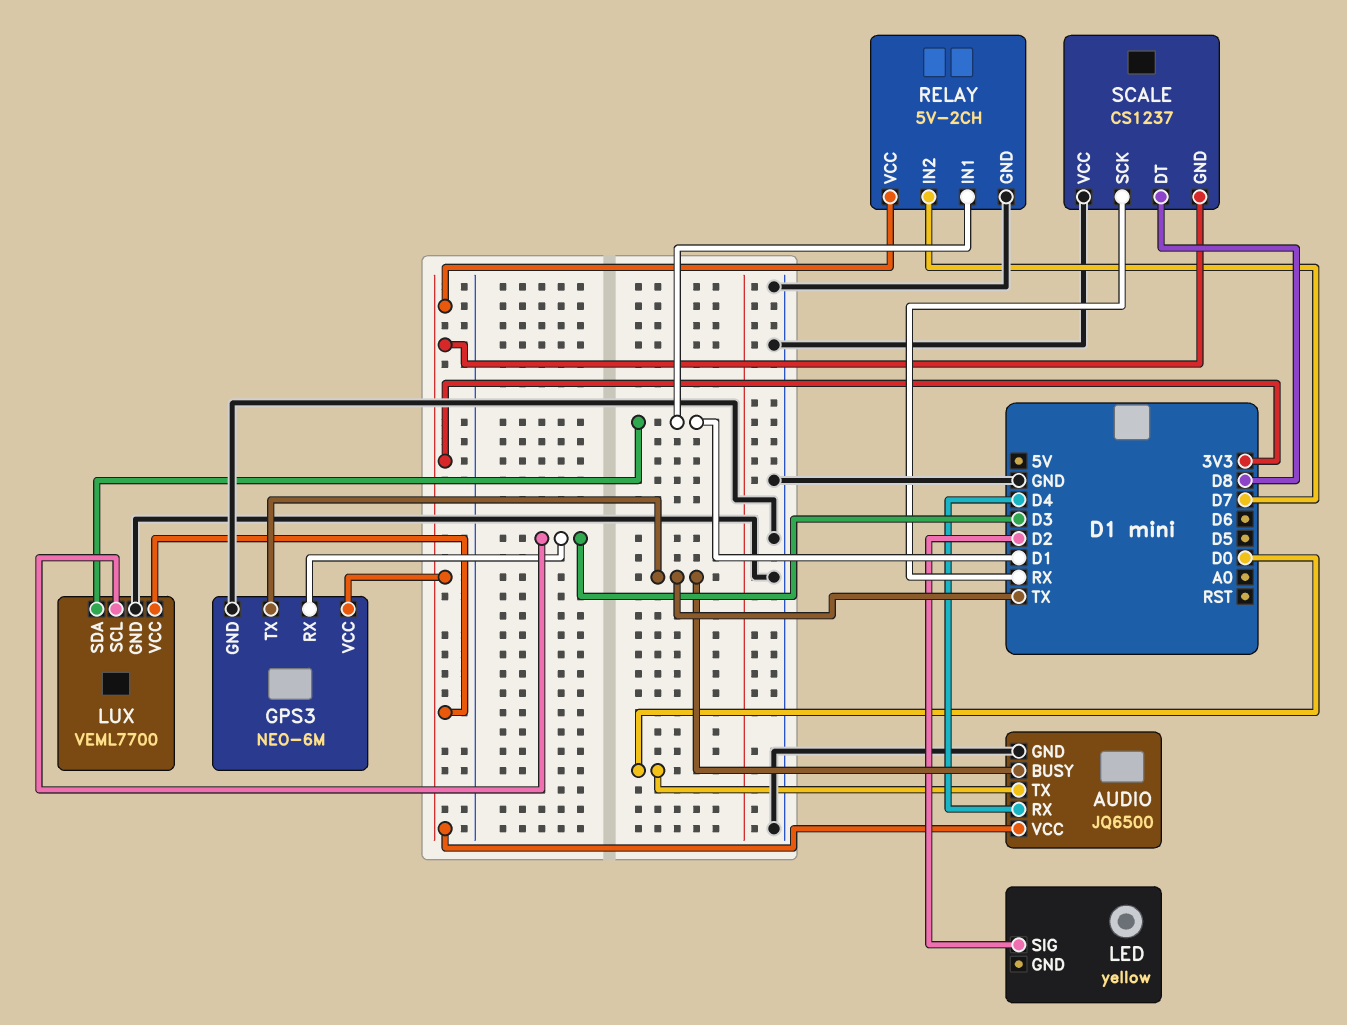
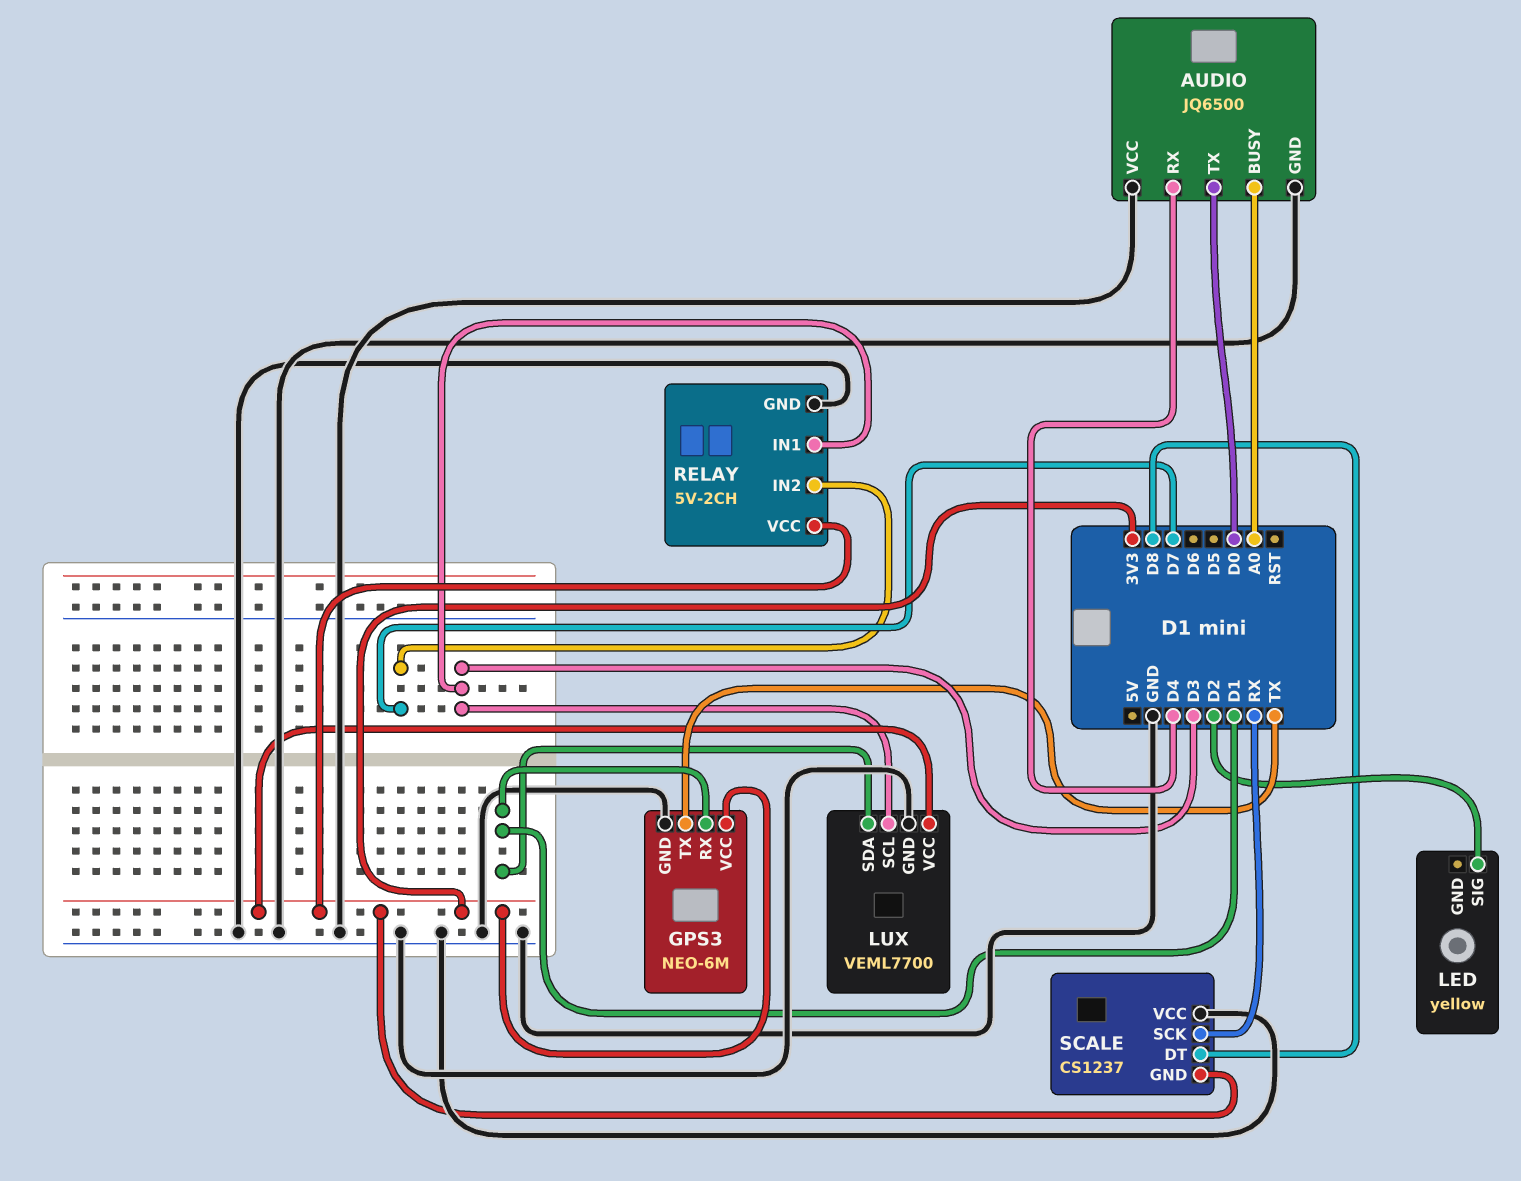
AUDIO pin BUSY: TX -> A0
AUDIO pin VCC: 3V3 -> GND
GPS3 pin RX: D3 -> D1
RELAY pin IN1: D1 -> D3

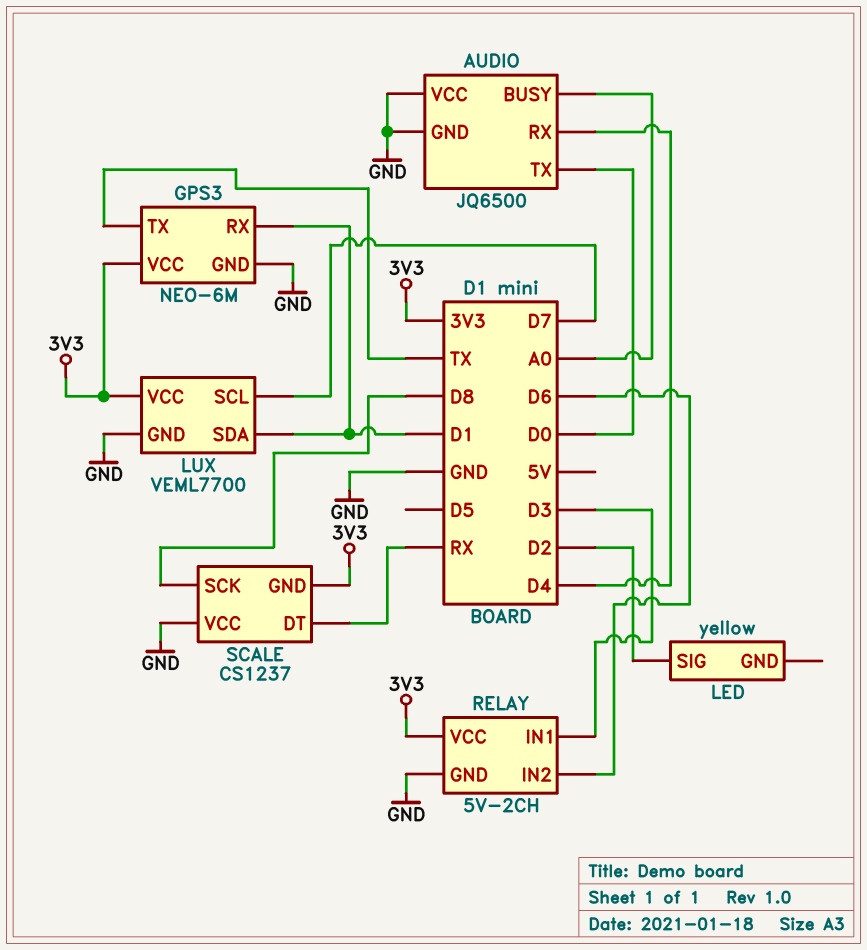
LUX pin SCL: D3 -> D7
RELAY pin IN2: D7 -> D6
SCALE pin DT: D8 -> RX
SCALE pin SCK: RX -> D8

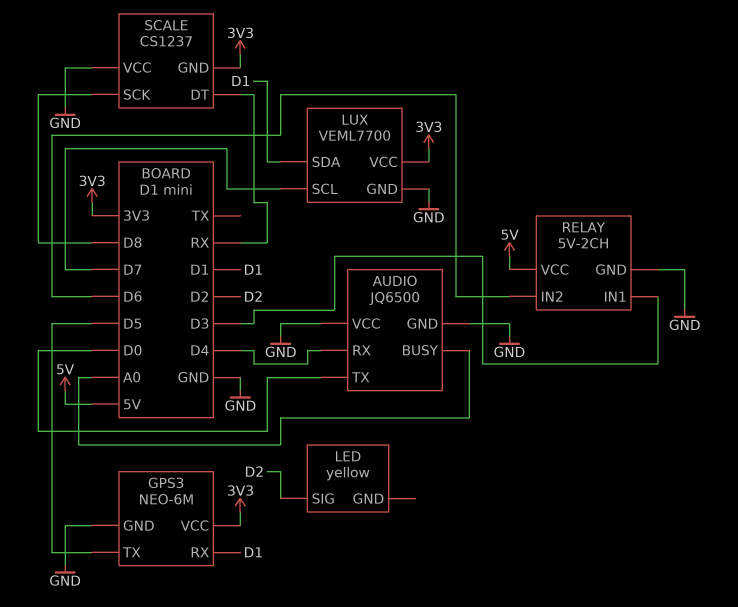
GPS3 pin TX: TX -> D5
RELAY pin VCC: 3V3 -> 5V

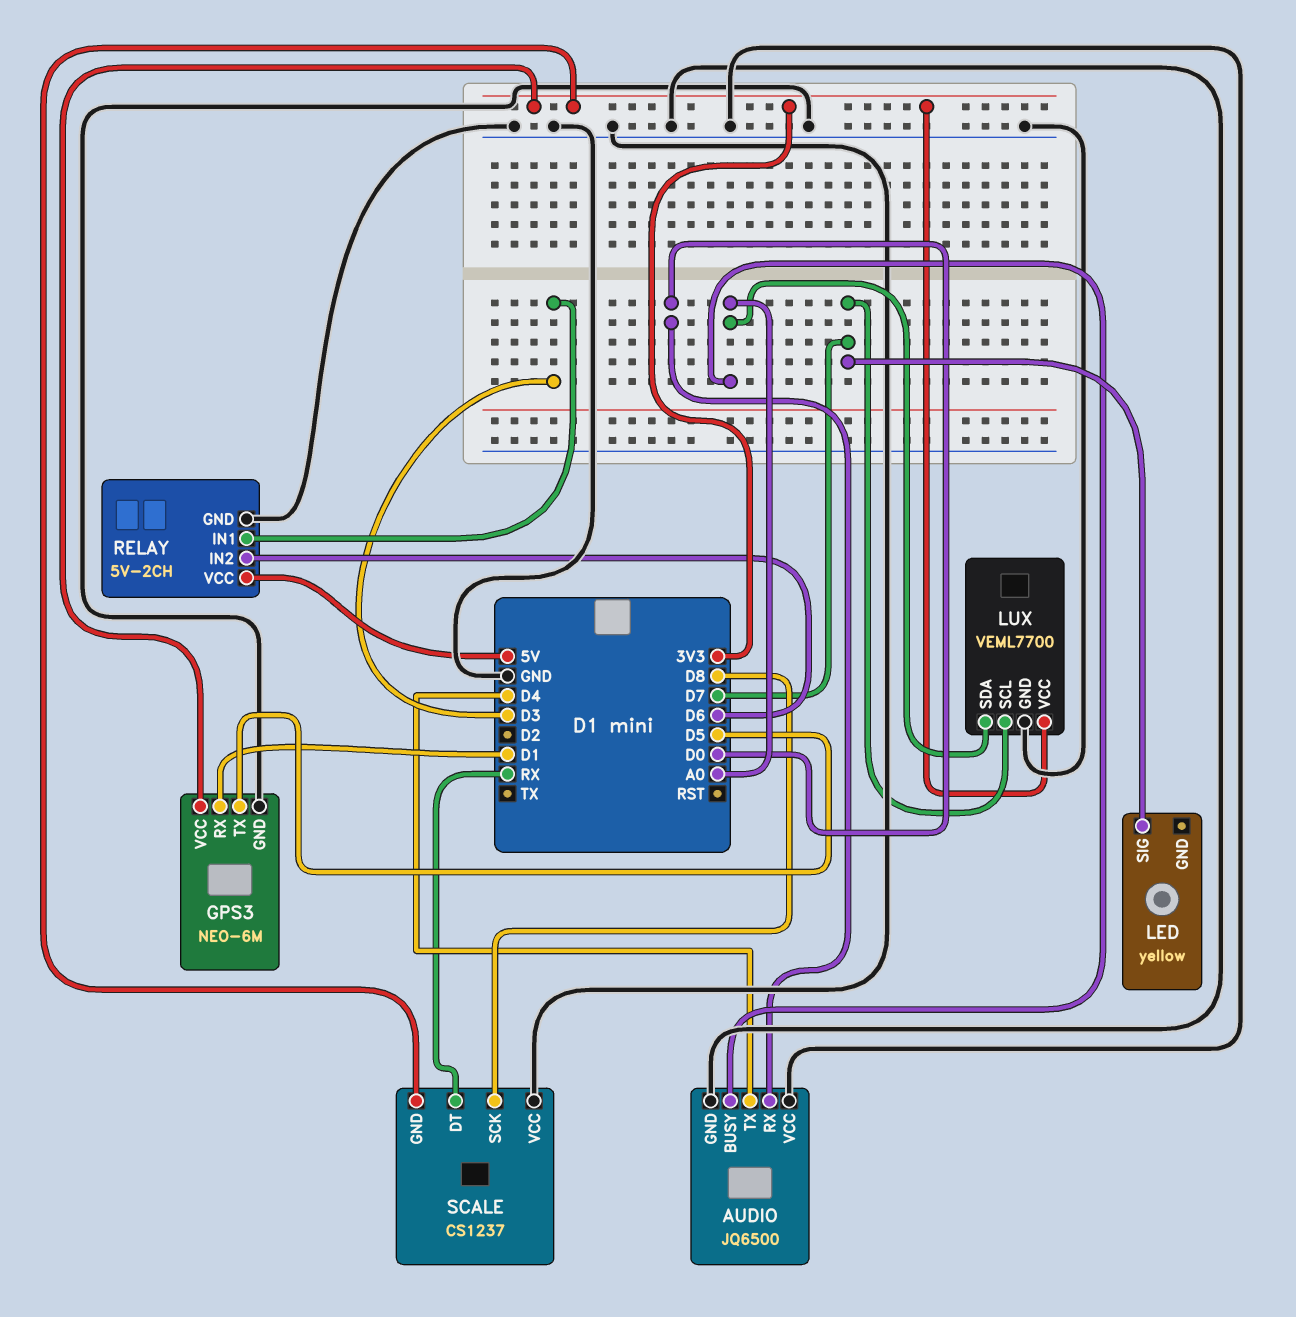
AUDIO pin RX: D4 -> D0
AUDIO pin TX: D0 -> D4
LED pin SIG: D2 -> D7
LUX pin SDA: D1 -> A0

